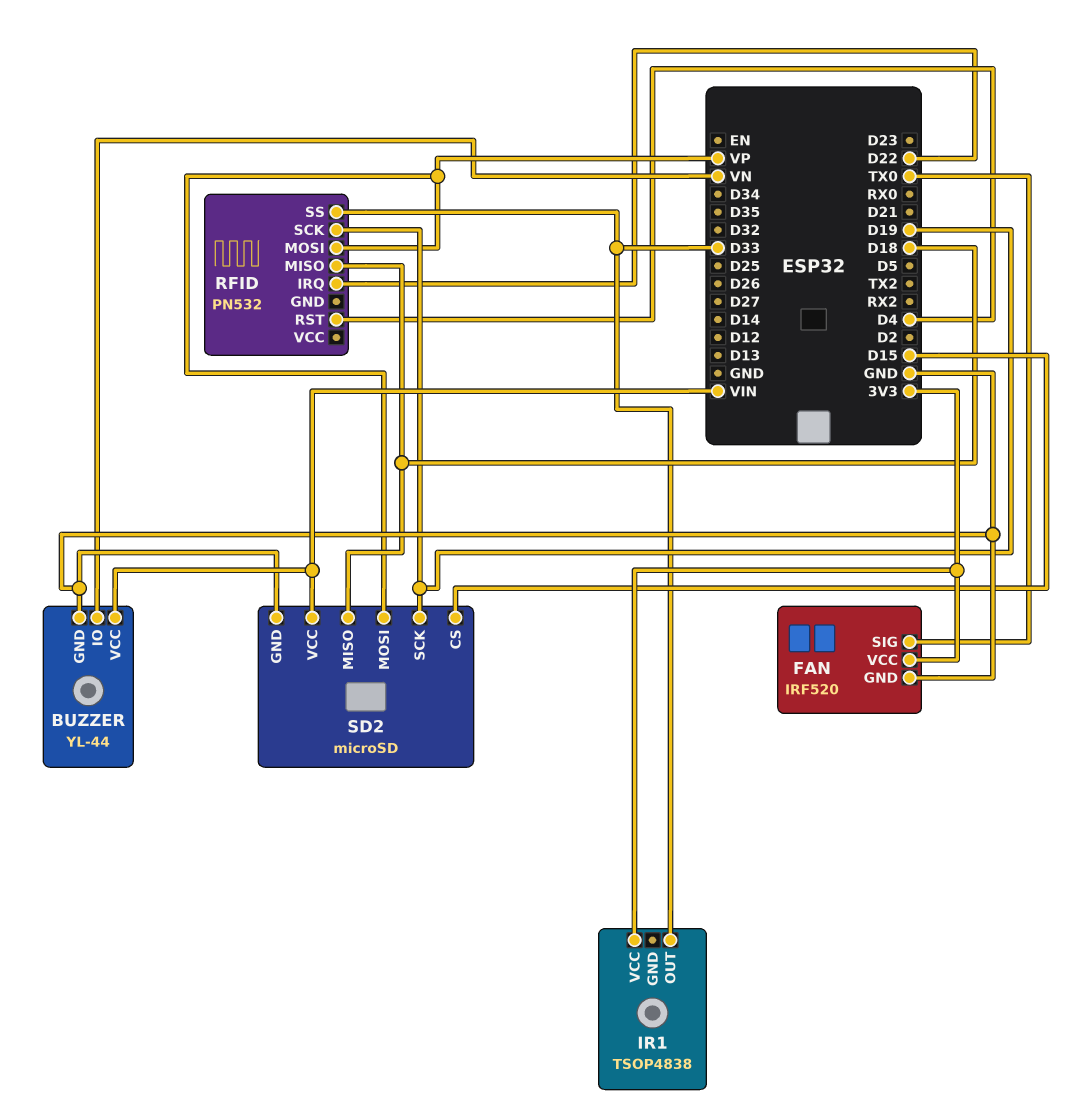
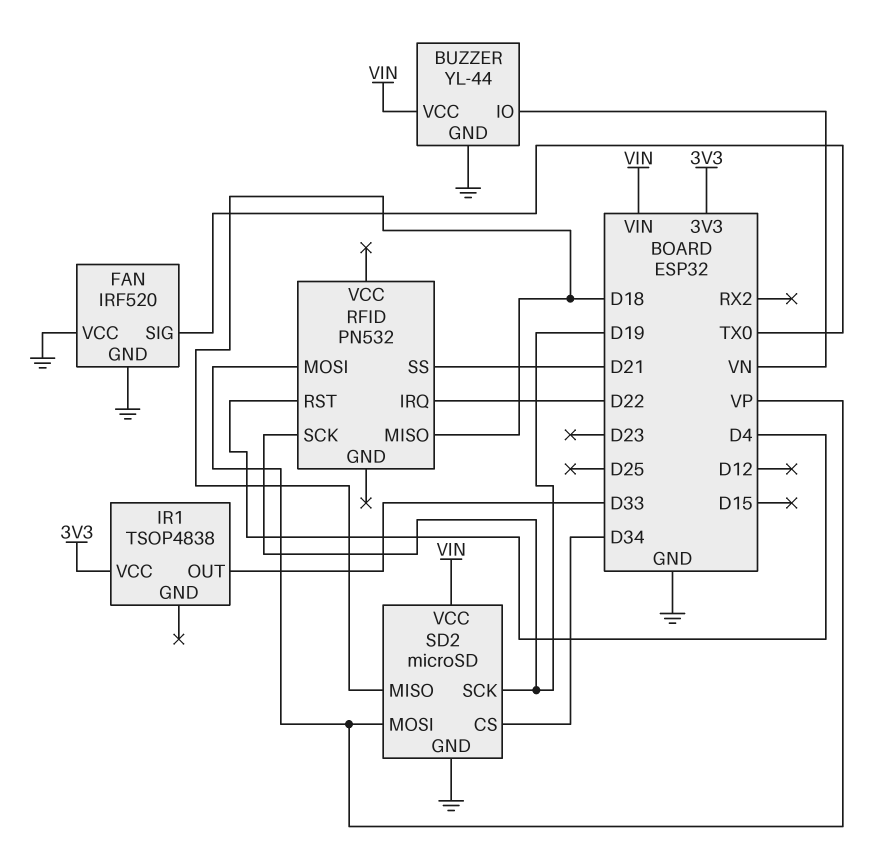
FAN pin VCC: 3V3 -> GND
RFID pin SS: D33 -> D21
SD2 pin CS: D15 -> D34

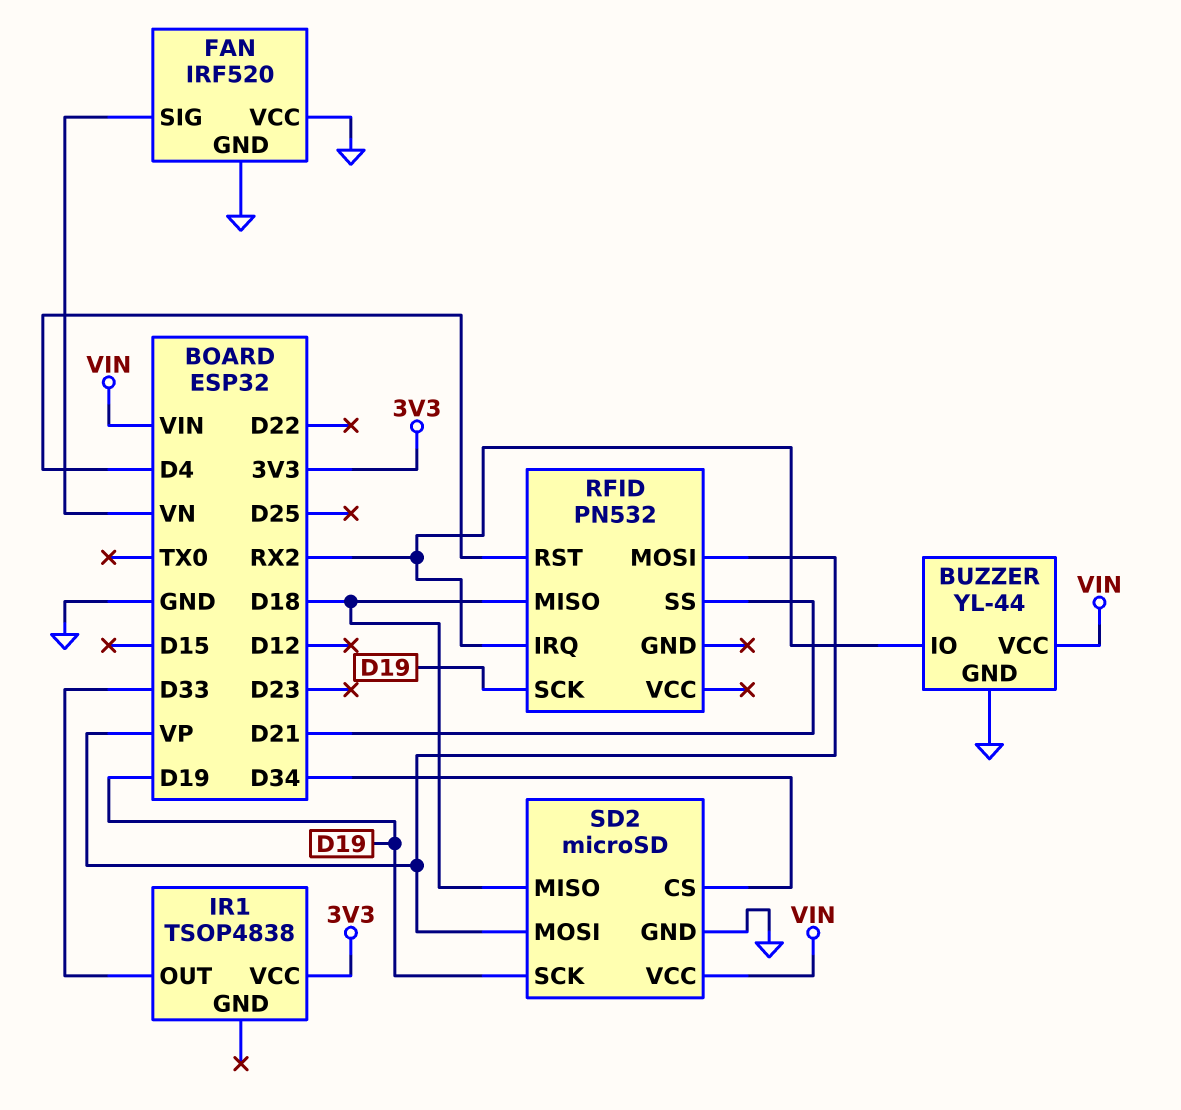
BUZZER pin IO: VN -> RX2
FAN pin SIG: TX0 -> VN
RFID pin IRQ: D22 -> RX2

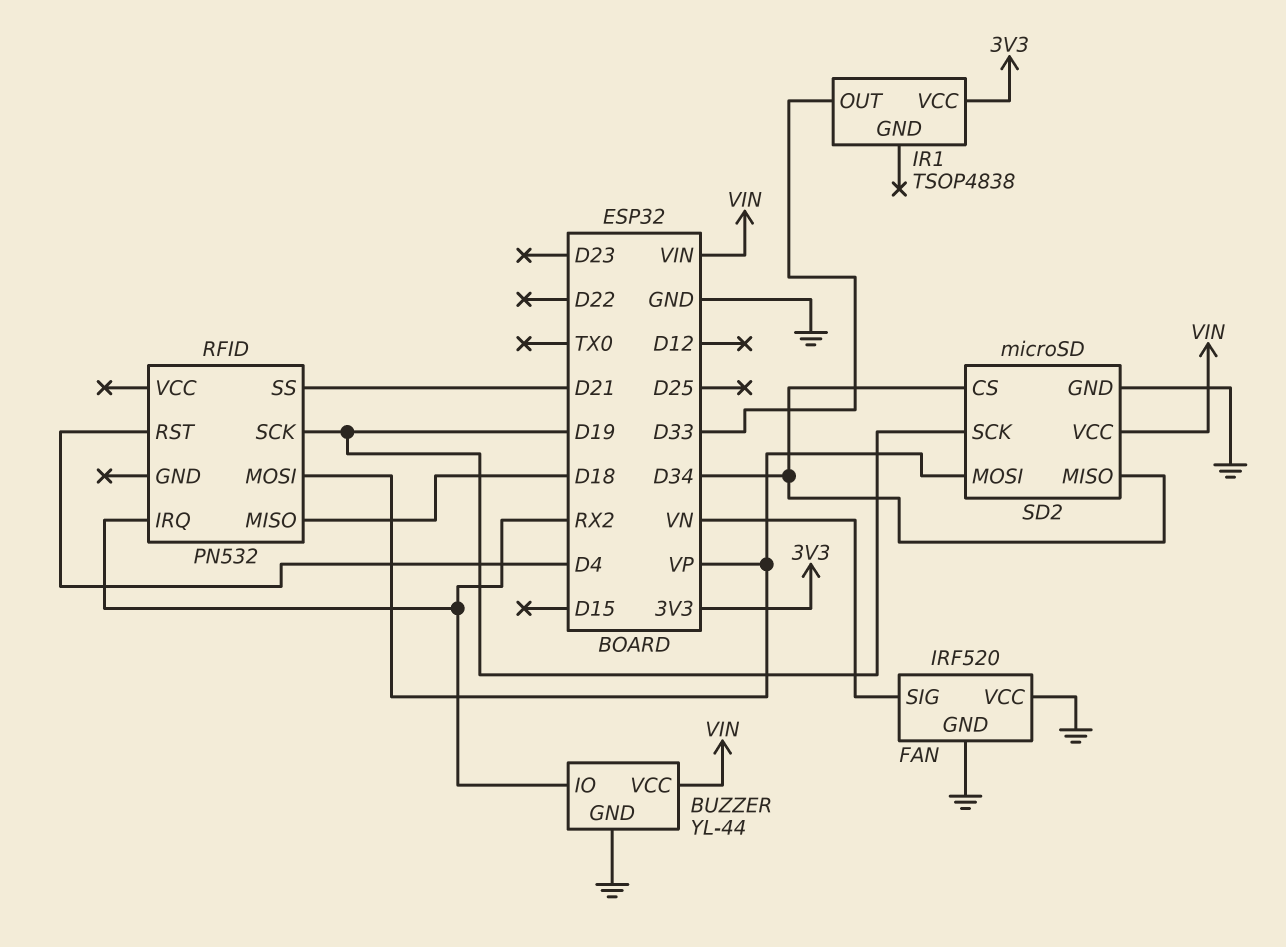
SD2 pin MISO: D18 -> D34

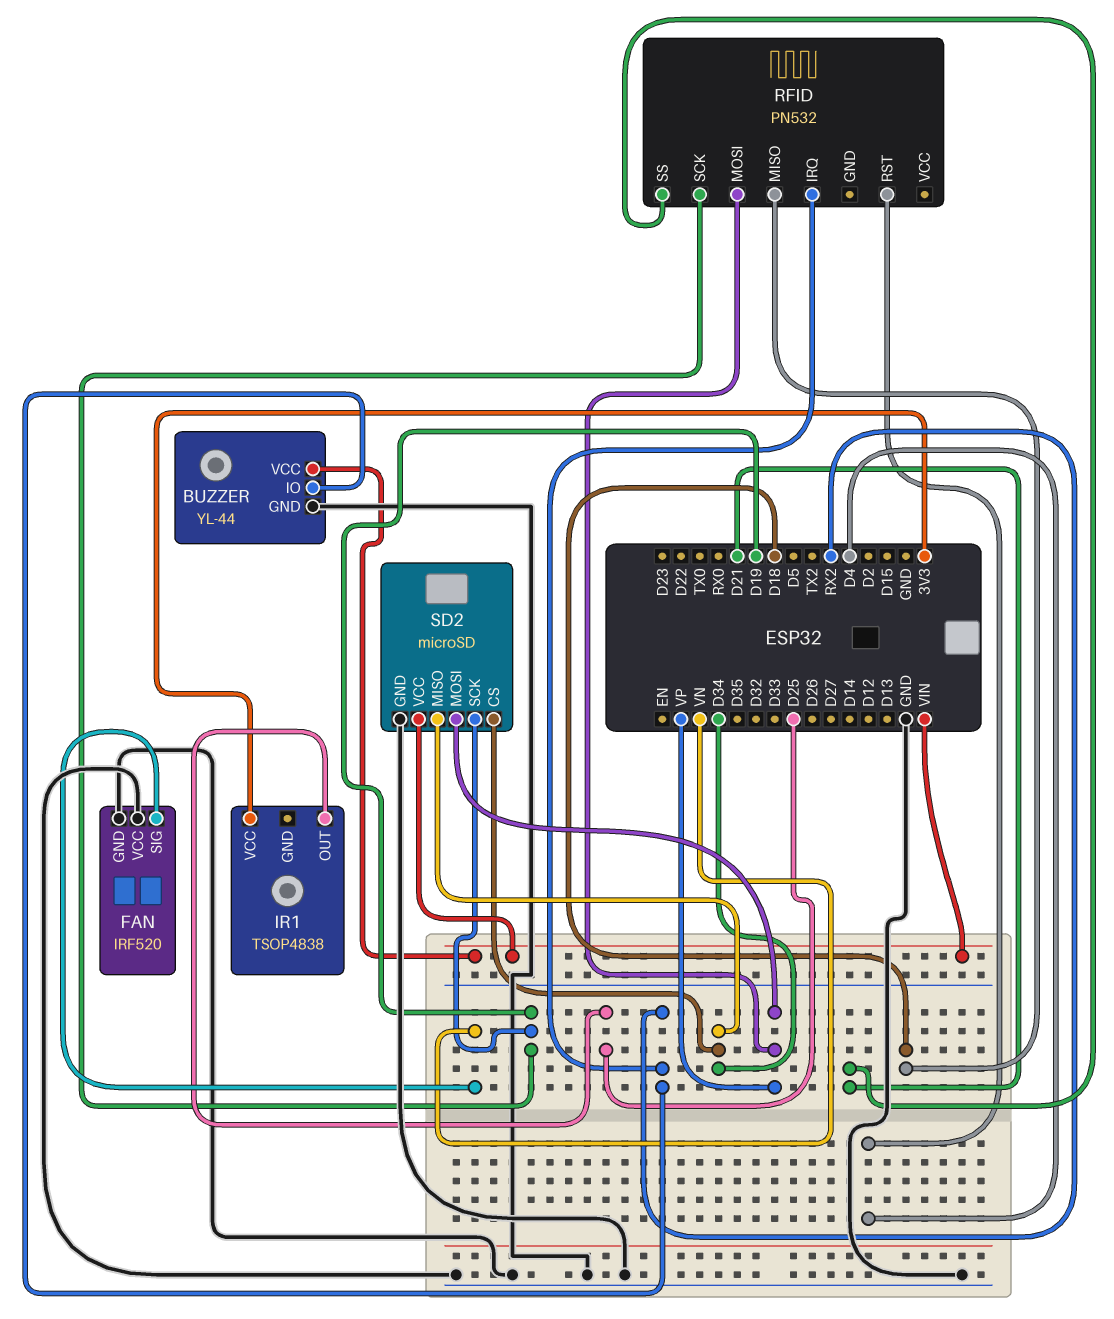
IR1 pin OUT: D33 -> D25

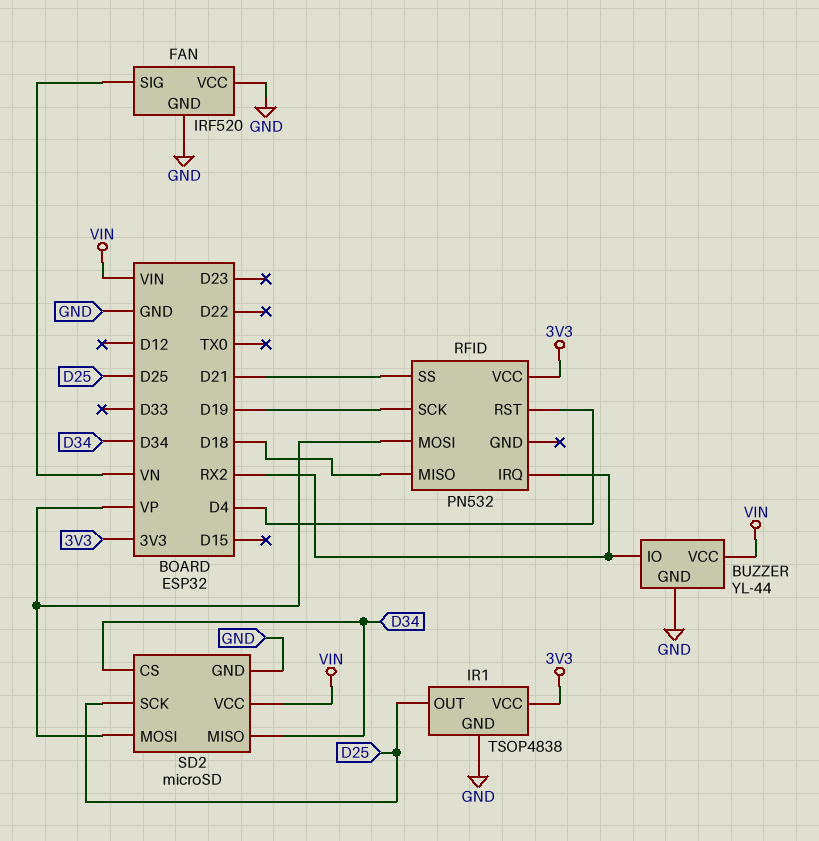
IR1 pin GND: none -> GND
RFID pin VCC: none -> 3V3
SD2 pin SCK: D19 -> D25

